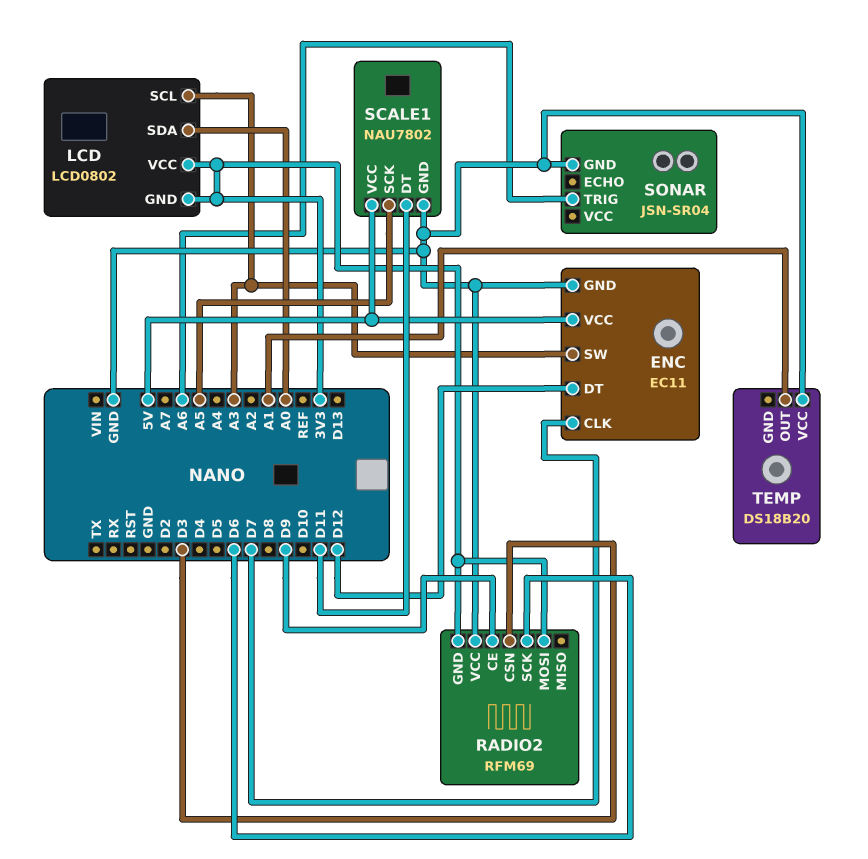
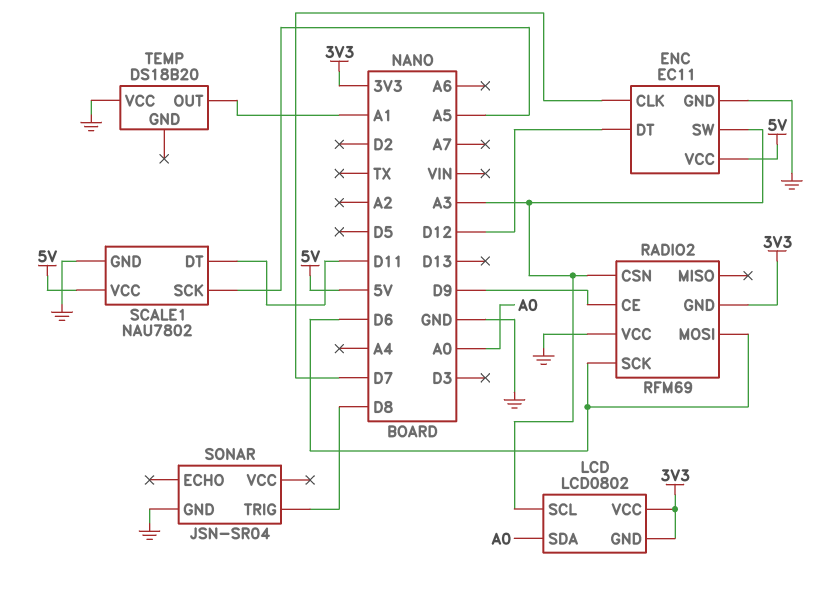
RADIO2 pin CSN: D3 -> A3
RADIO2 pin MOSI: 3V3 -> D6
SONAR pin TRIG: A6 -> D8

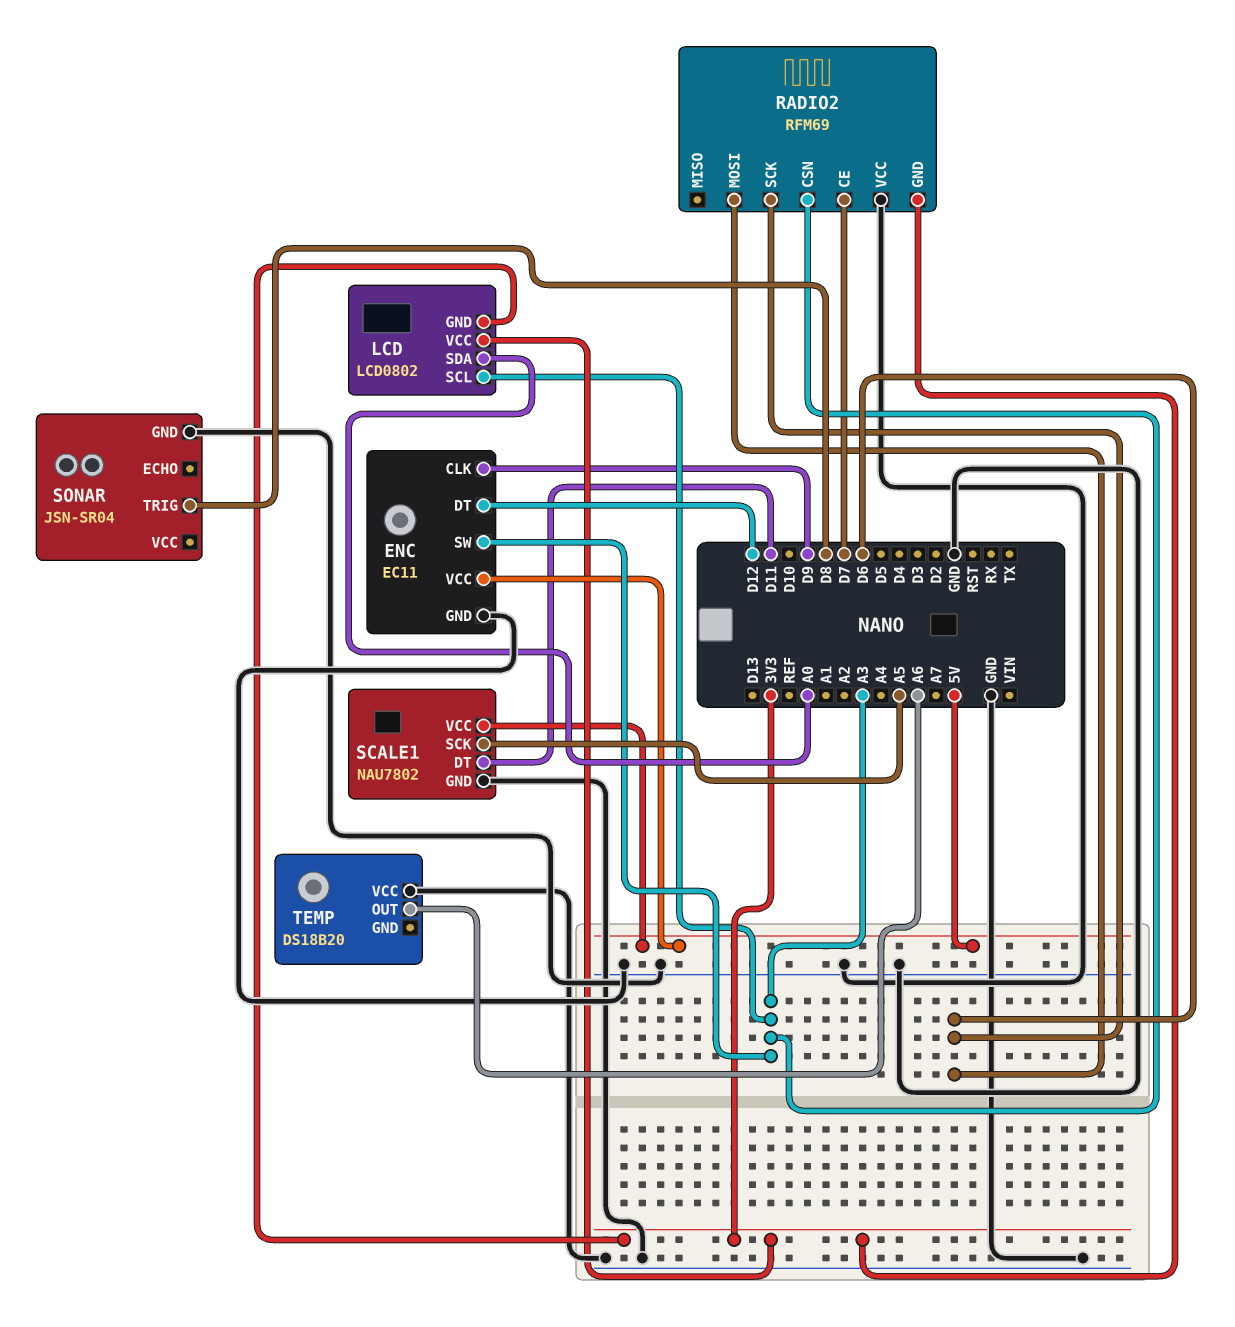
ENC pin CLK: D7 -> D9
RADIO2 pin CE: D9 -> D7
TEMP pin OUT: A1 -> A6

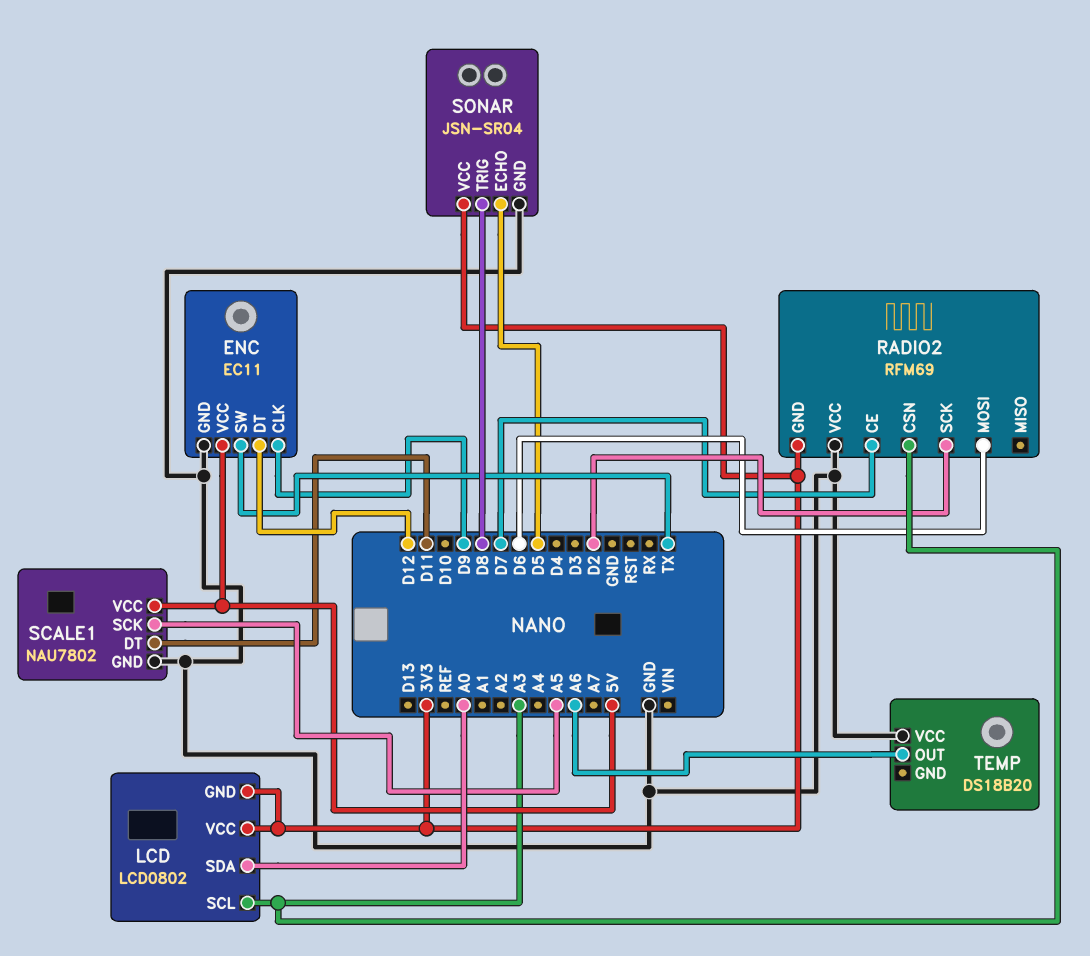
ENC pin SW: A3 -> TX
RADIO2 pin SCK: D6 -> D2
SONAR pin ECHO: none -> D5
SONAR pin VCC: none -> 3V3

